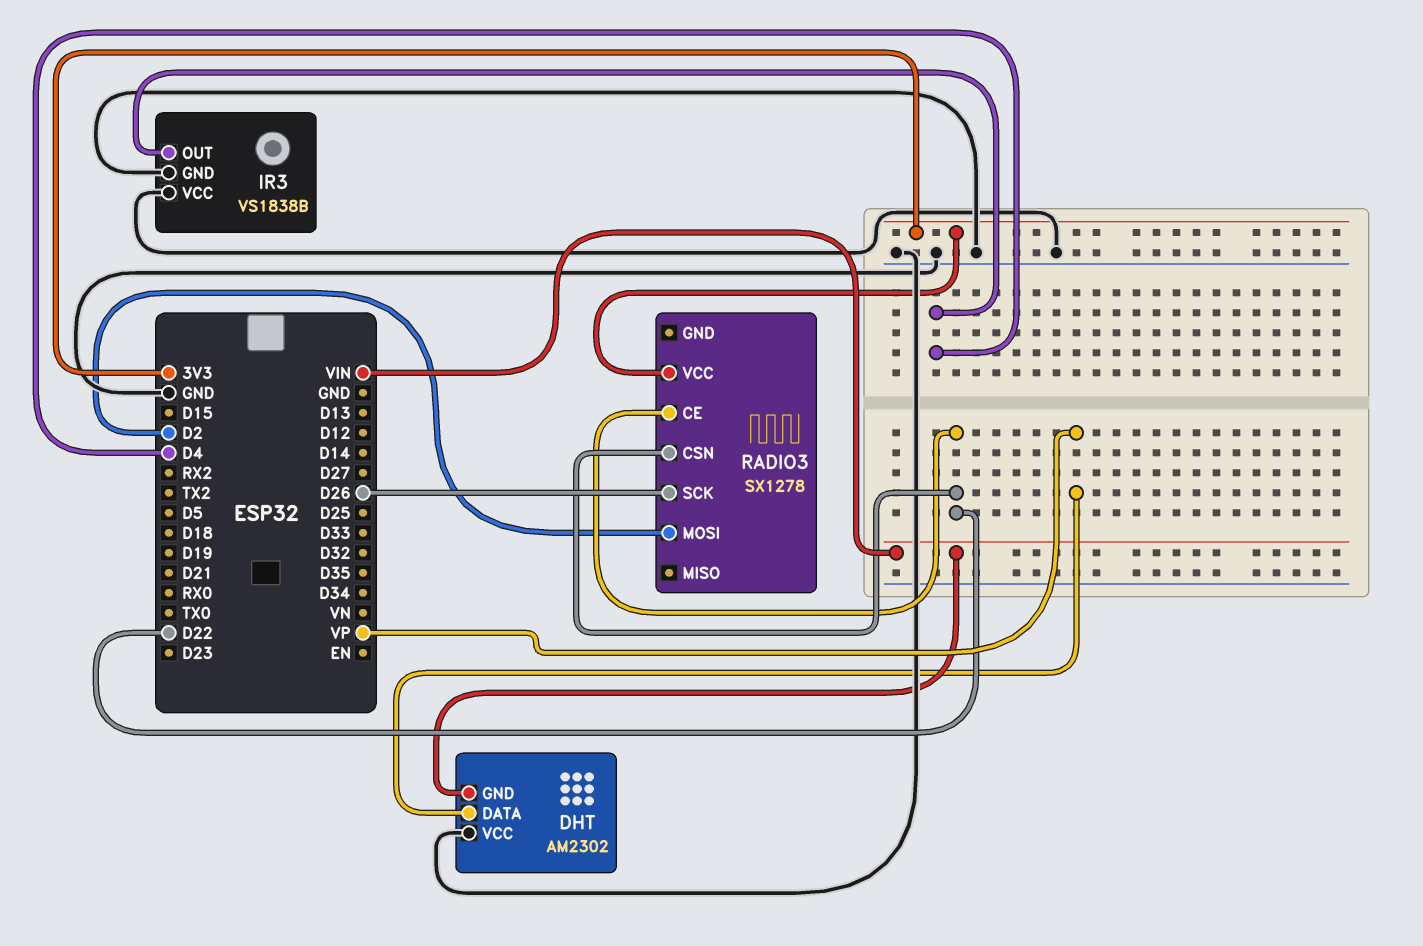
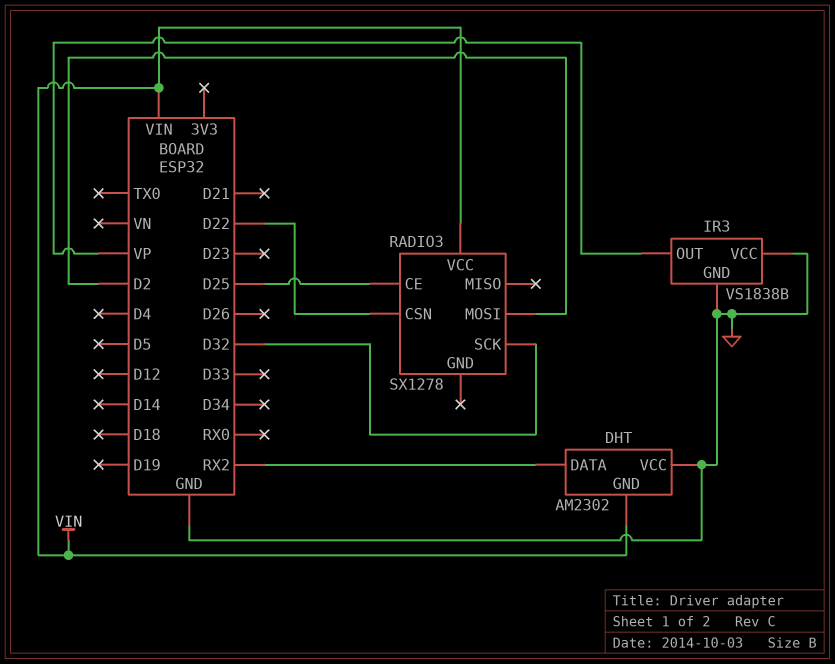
DHT pin DATA: VP -> RX2
IR3 pin OUT: D4 -> VP
RADIO3 pin CE: D22 -> D25
RADIO3 pin SCK: D26 -> D32
RADIO3 pin VCC: 3V3 -> VIN

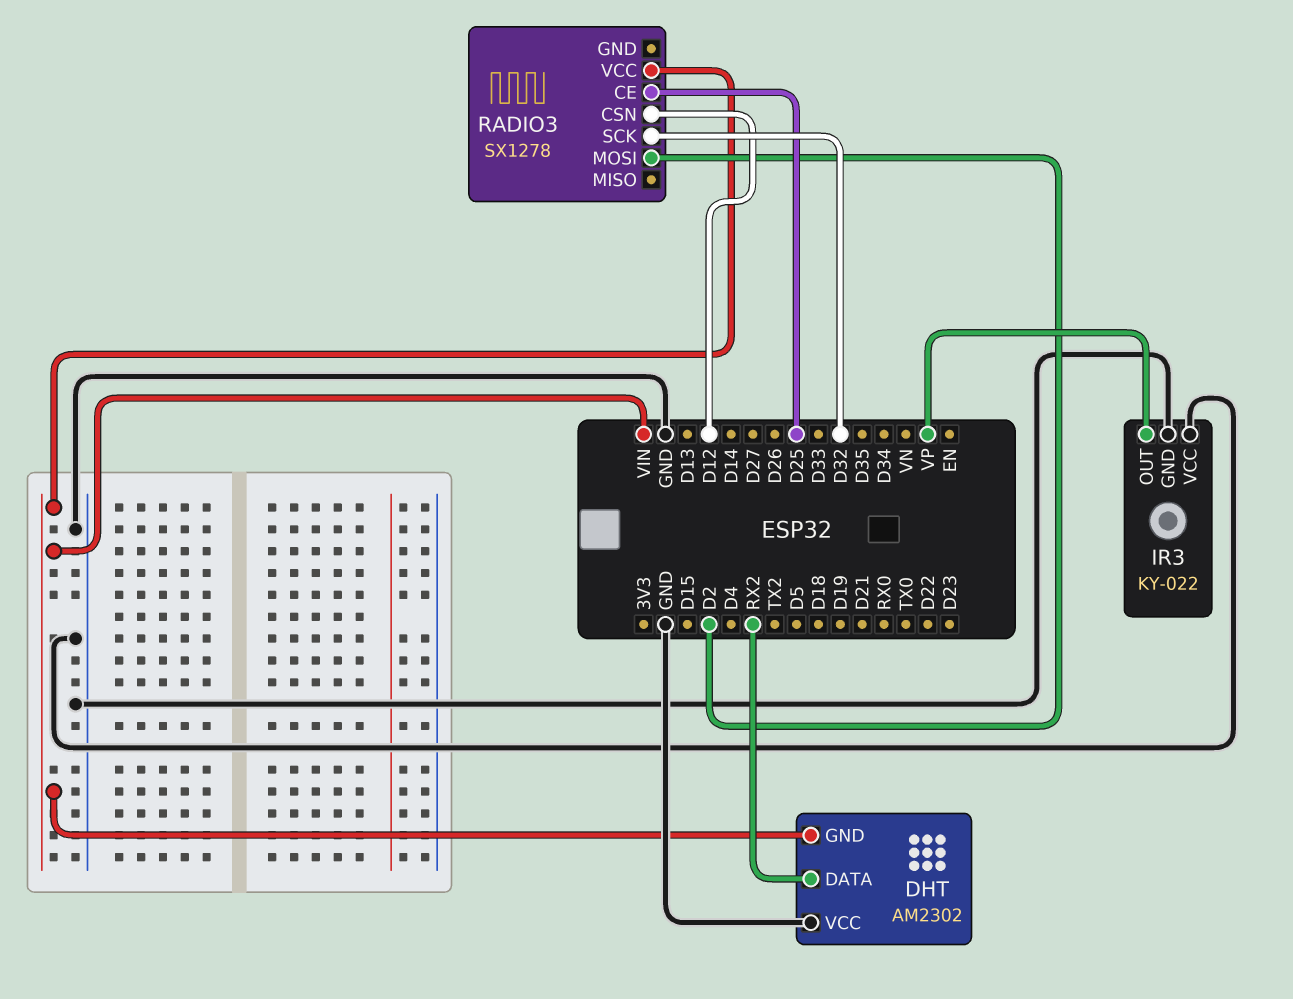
IR3: VS1838B -> KY-022
RADIO3 pin CSN: D22 -> D12

